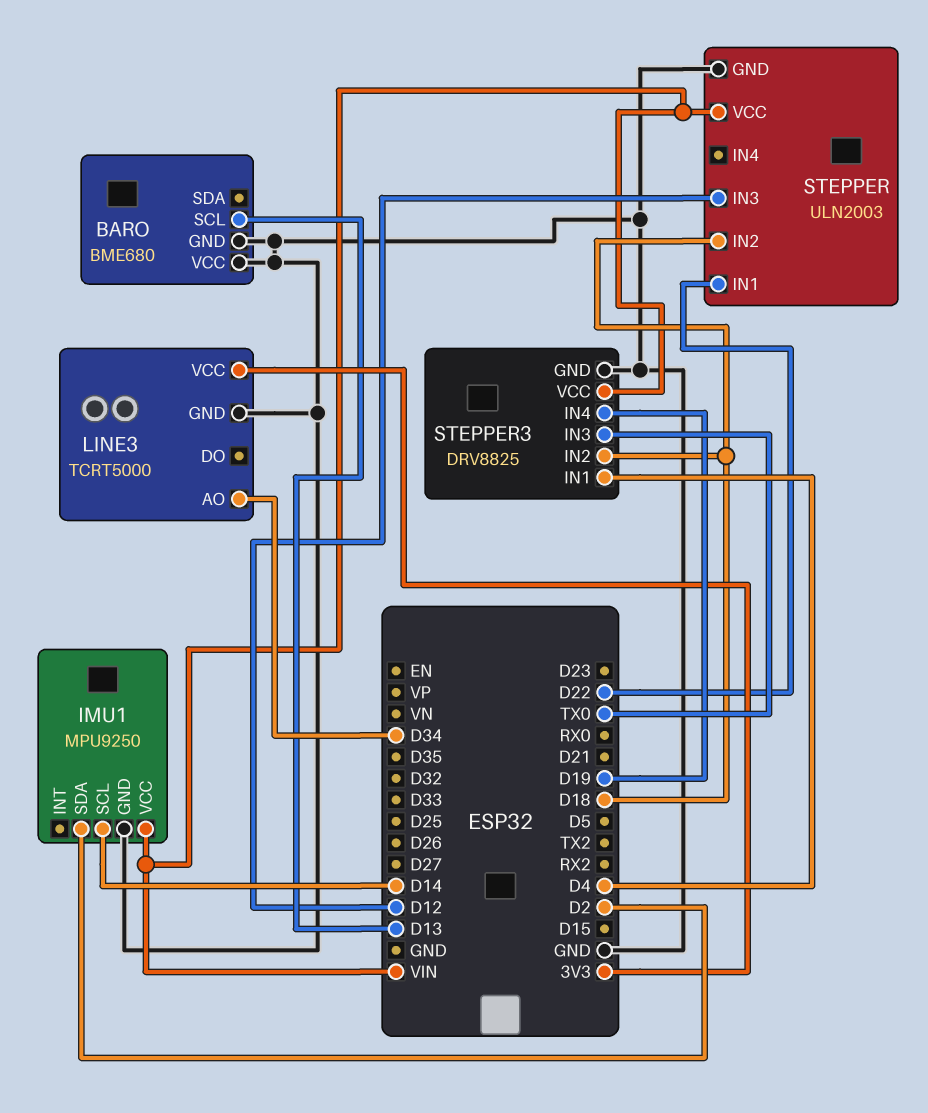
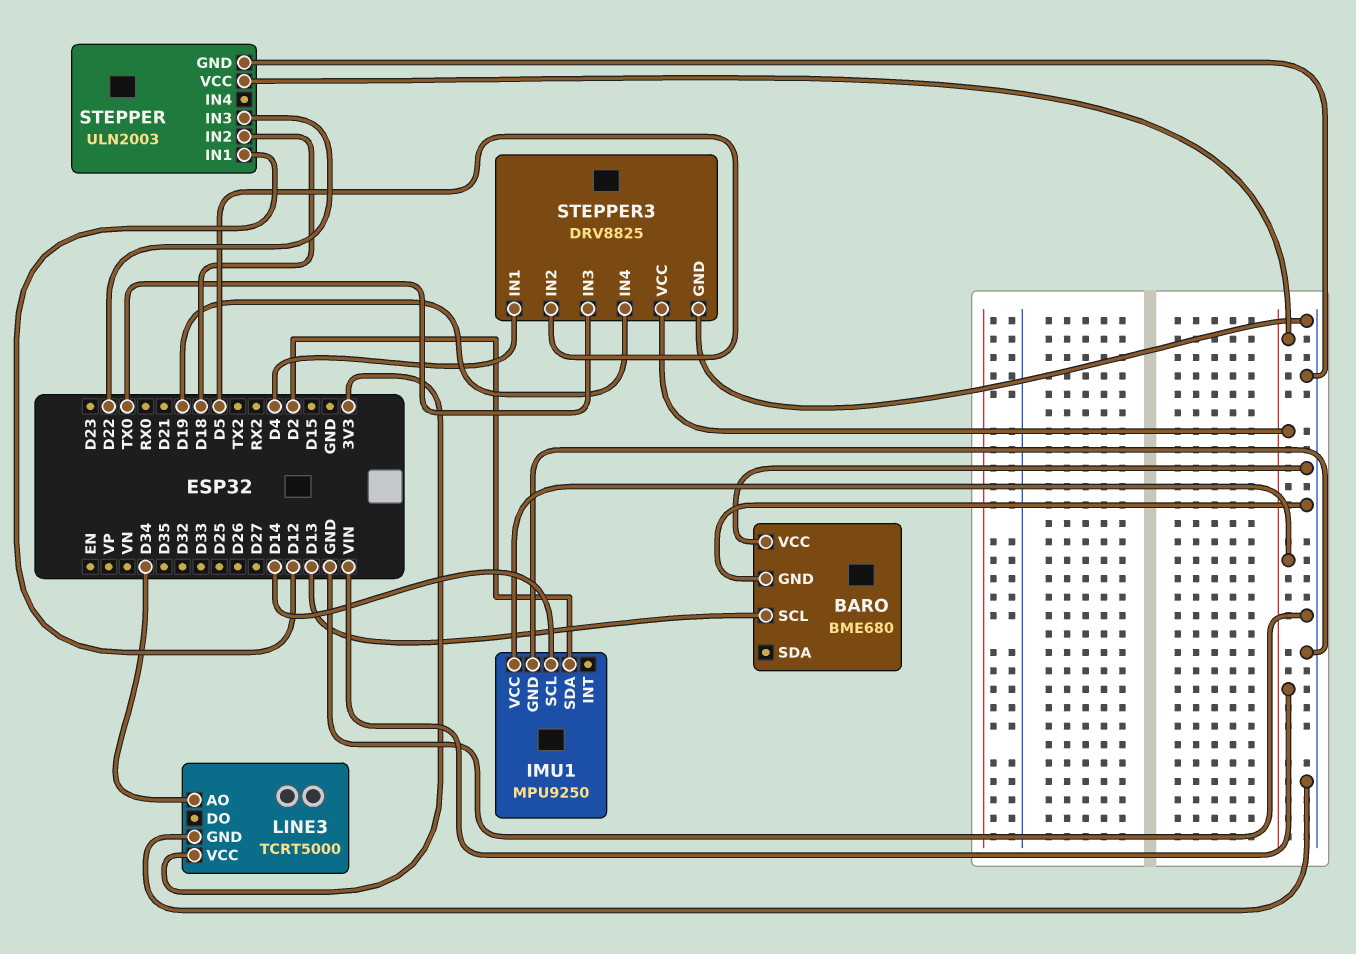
STEPPER pin IN1: D22 -> D12
STEPPER pin IN3: D12 -> D22
STEPPER3 pin IN2: D18 -> D5

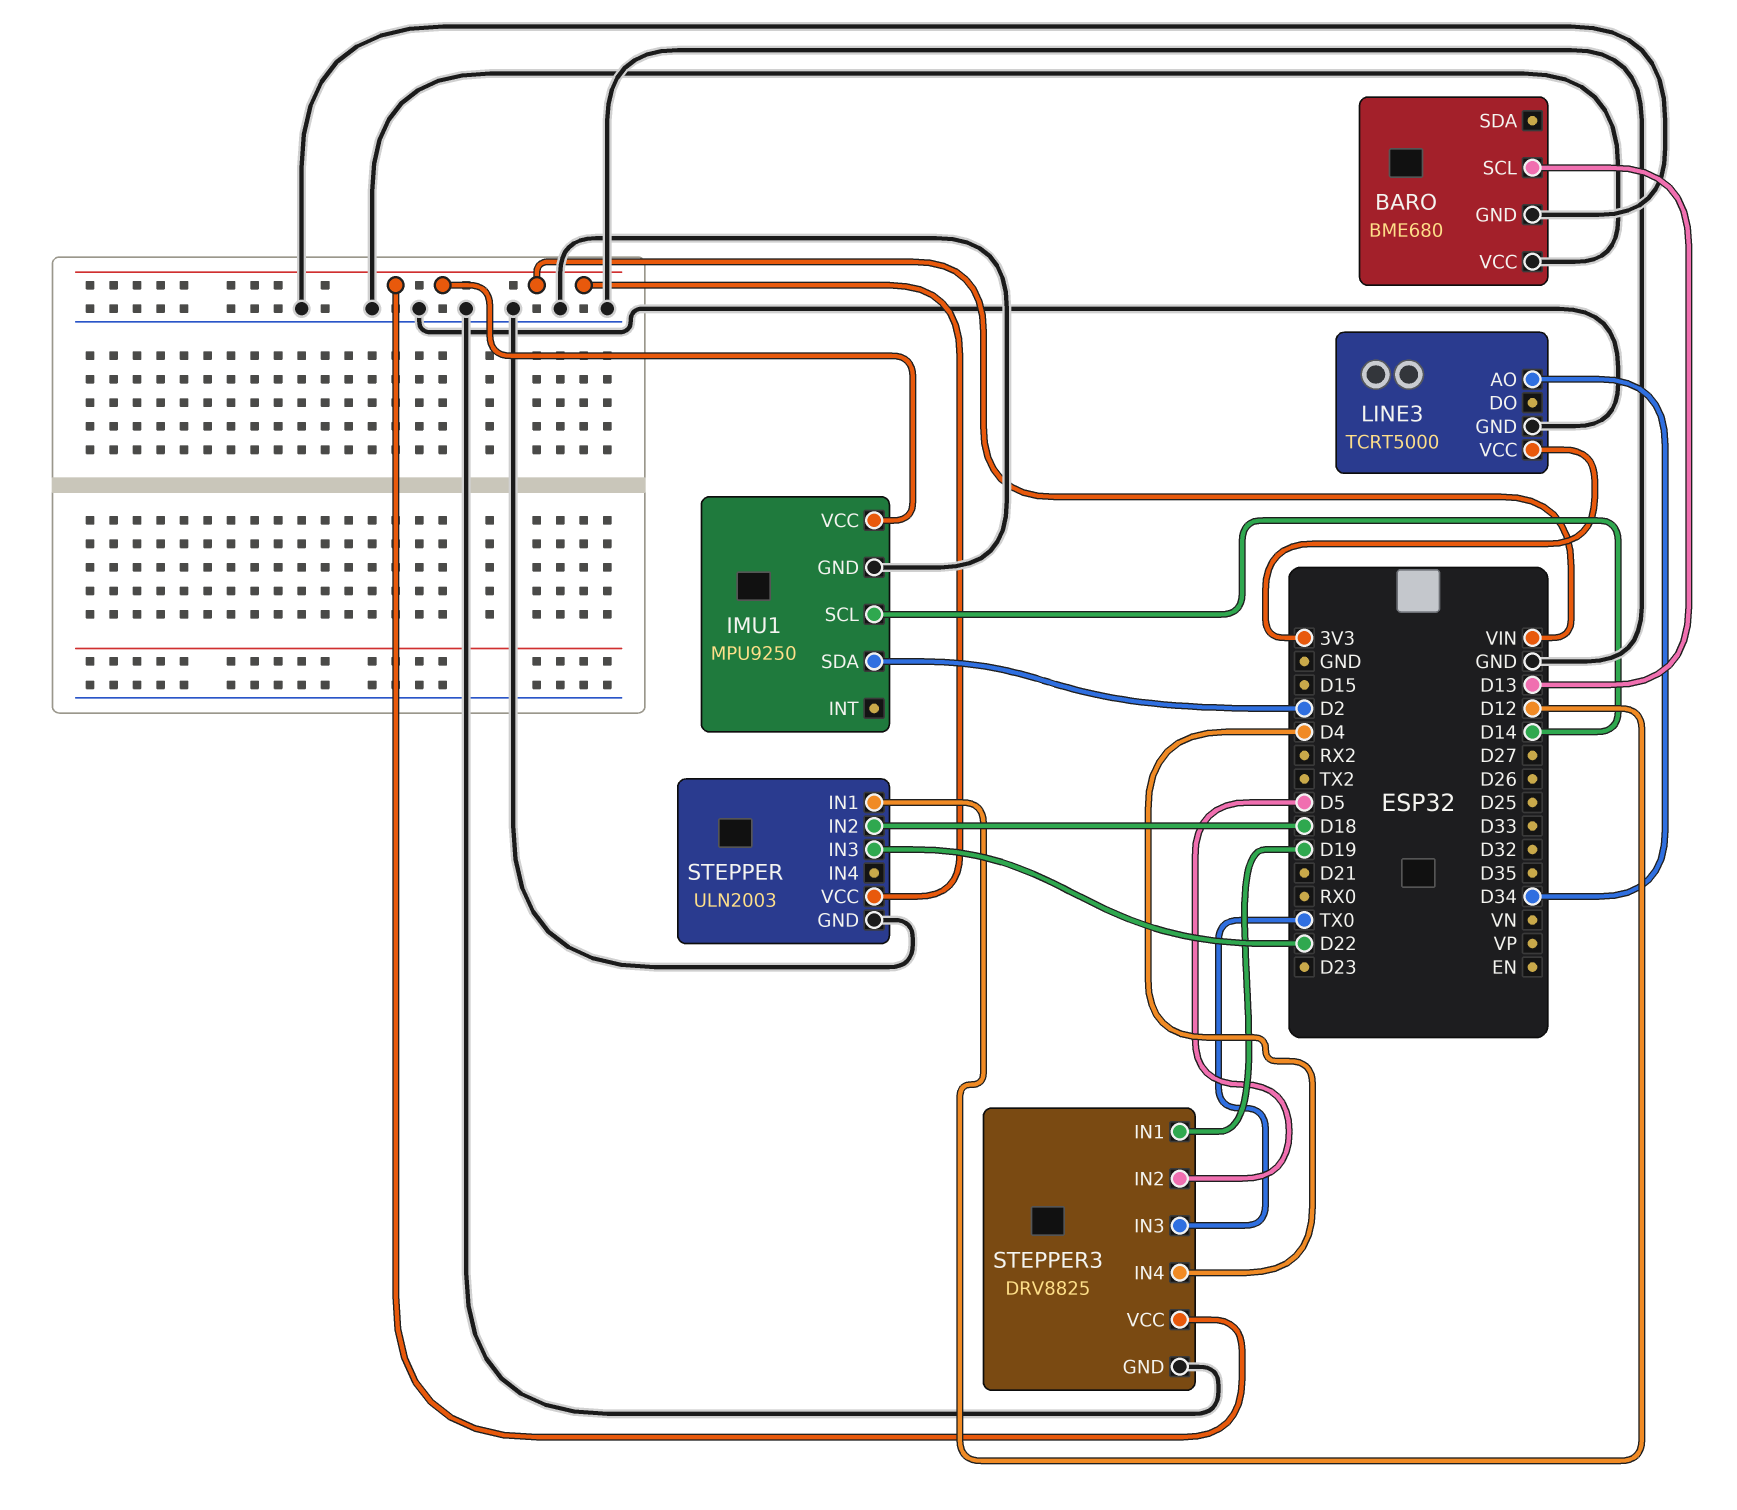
STEPPER3 pin IN1: D4 -> D19
STEPPER3 pin IN4: D19 -> D4

